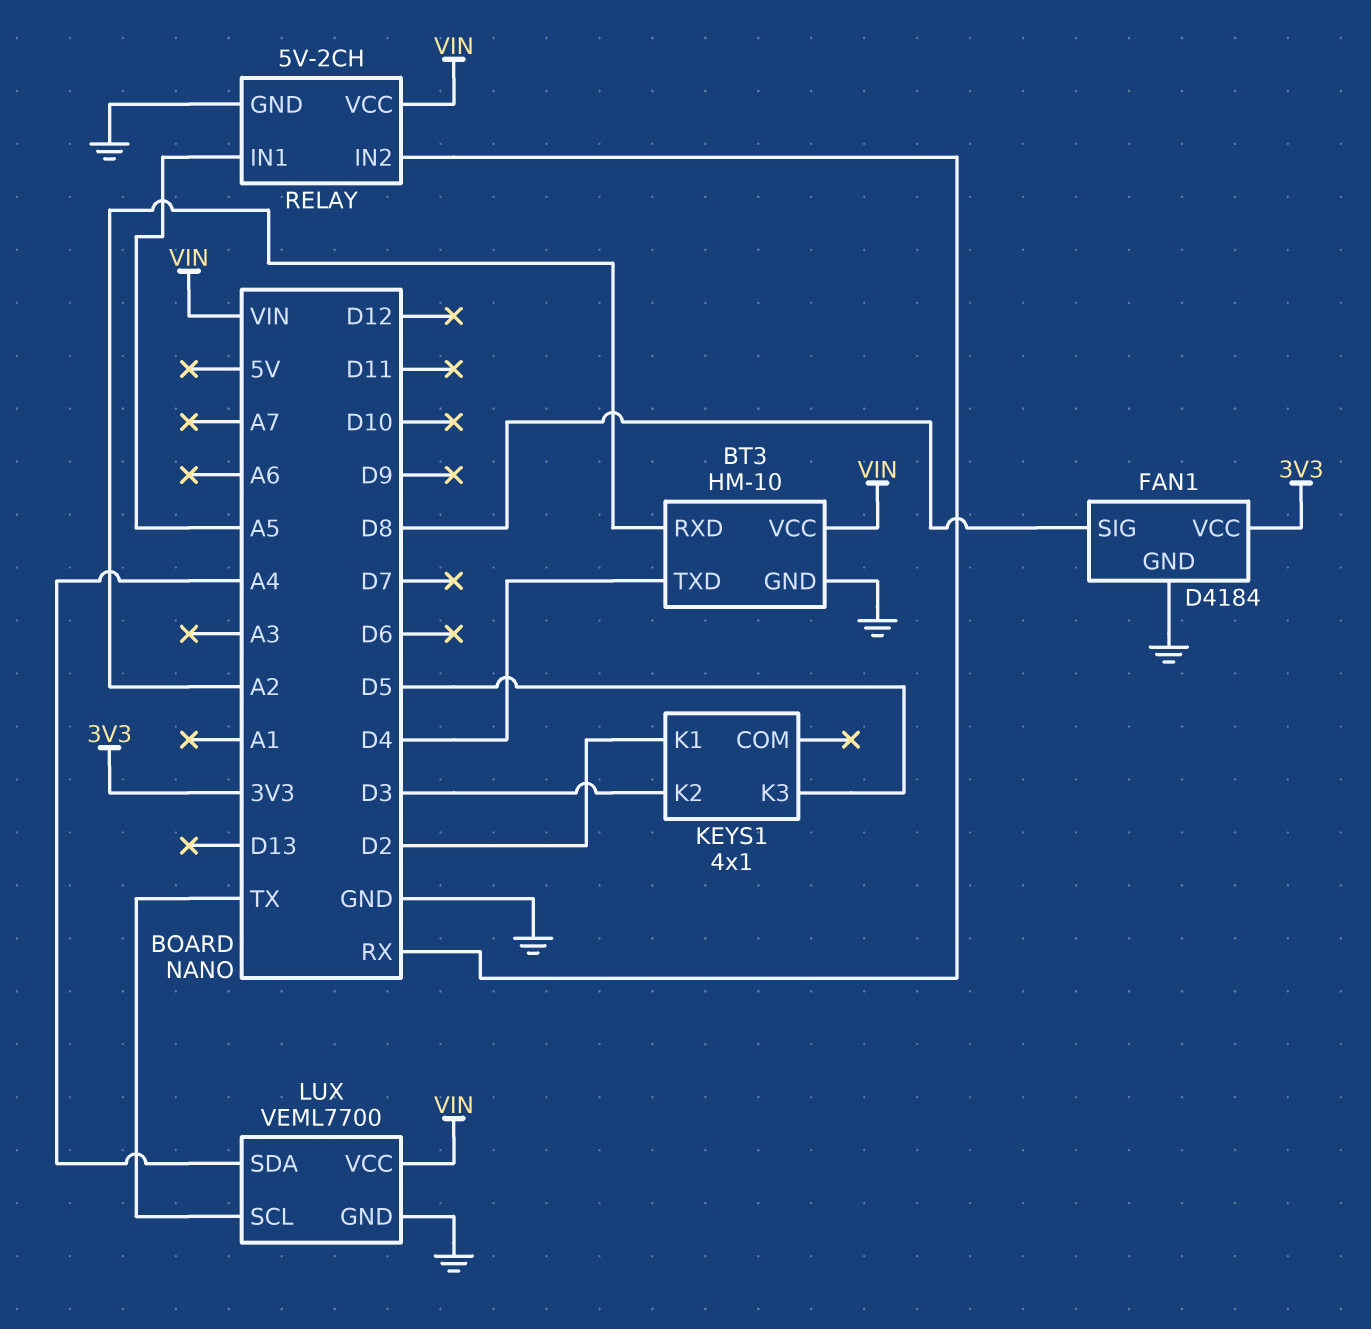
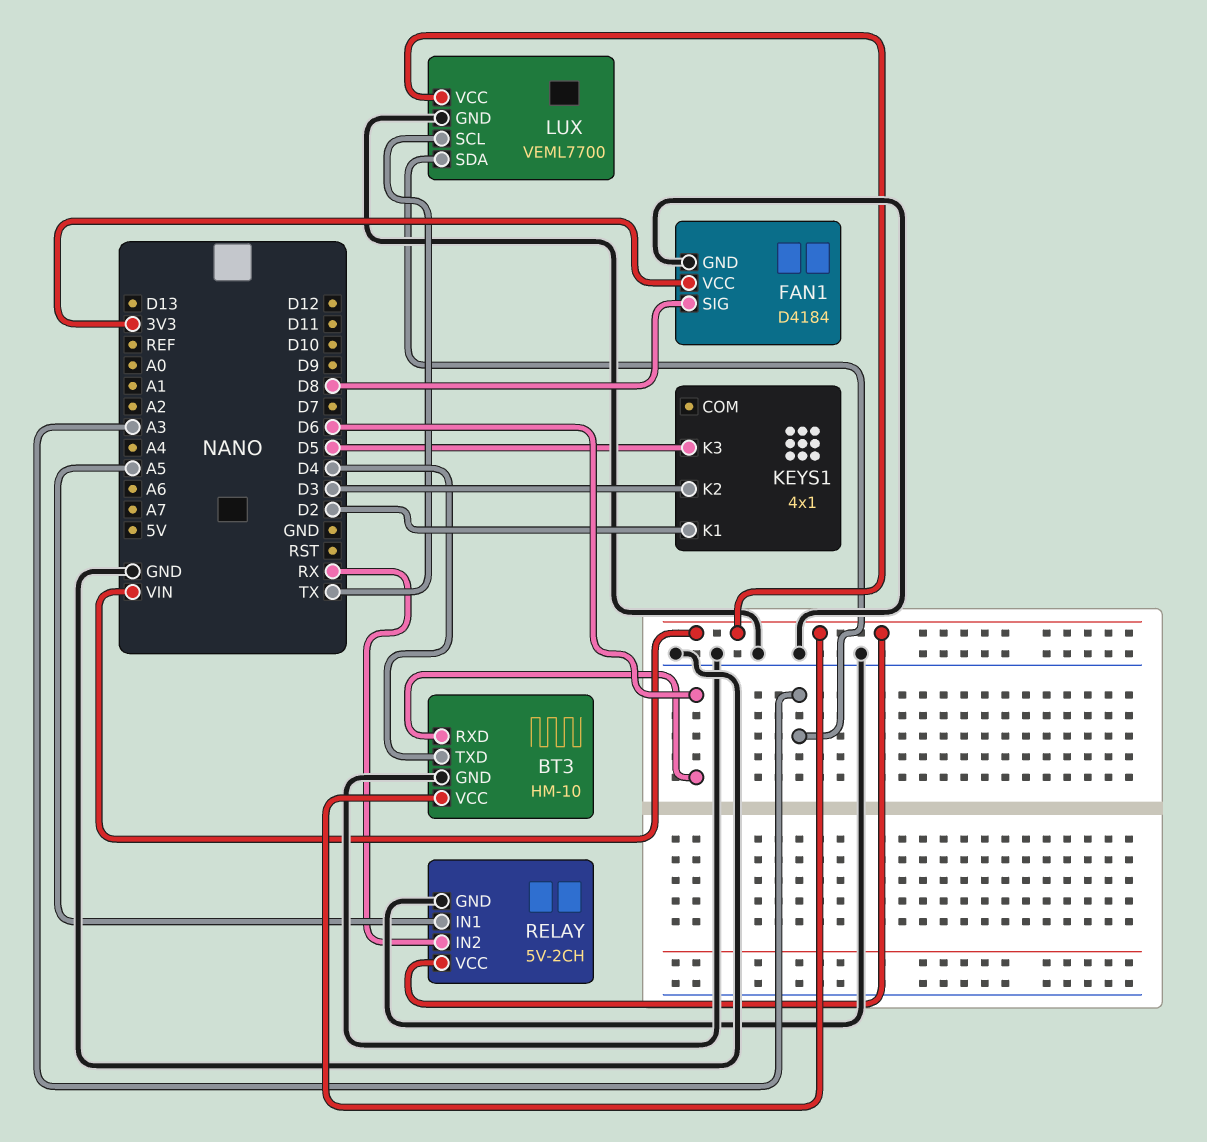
BT3 pin RXD: A2 -> D6
LUX pin SDA: A4 -> A3

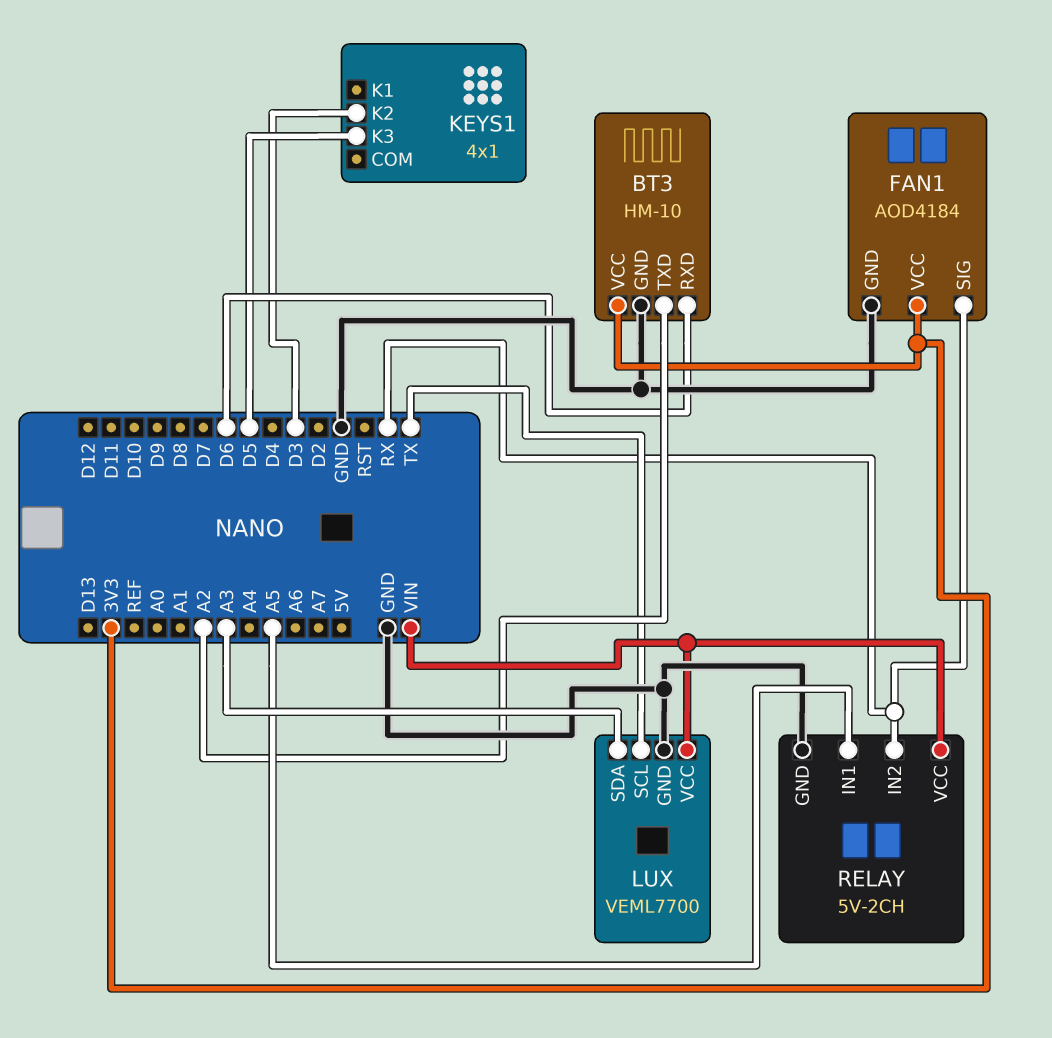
BT3 pin TXD: D4 -> A2
BT3 pin VCC: VIN -> 3V3
FAN1: D4184 -> AOD4184
FAN1 pin SIG: D8 -> RX
KEYS1 pin K1: D2 -> none

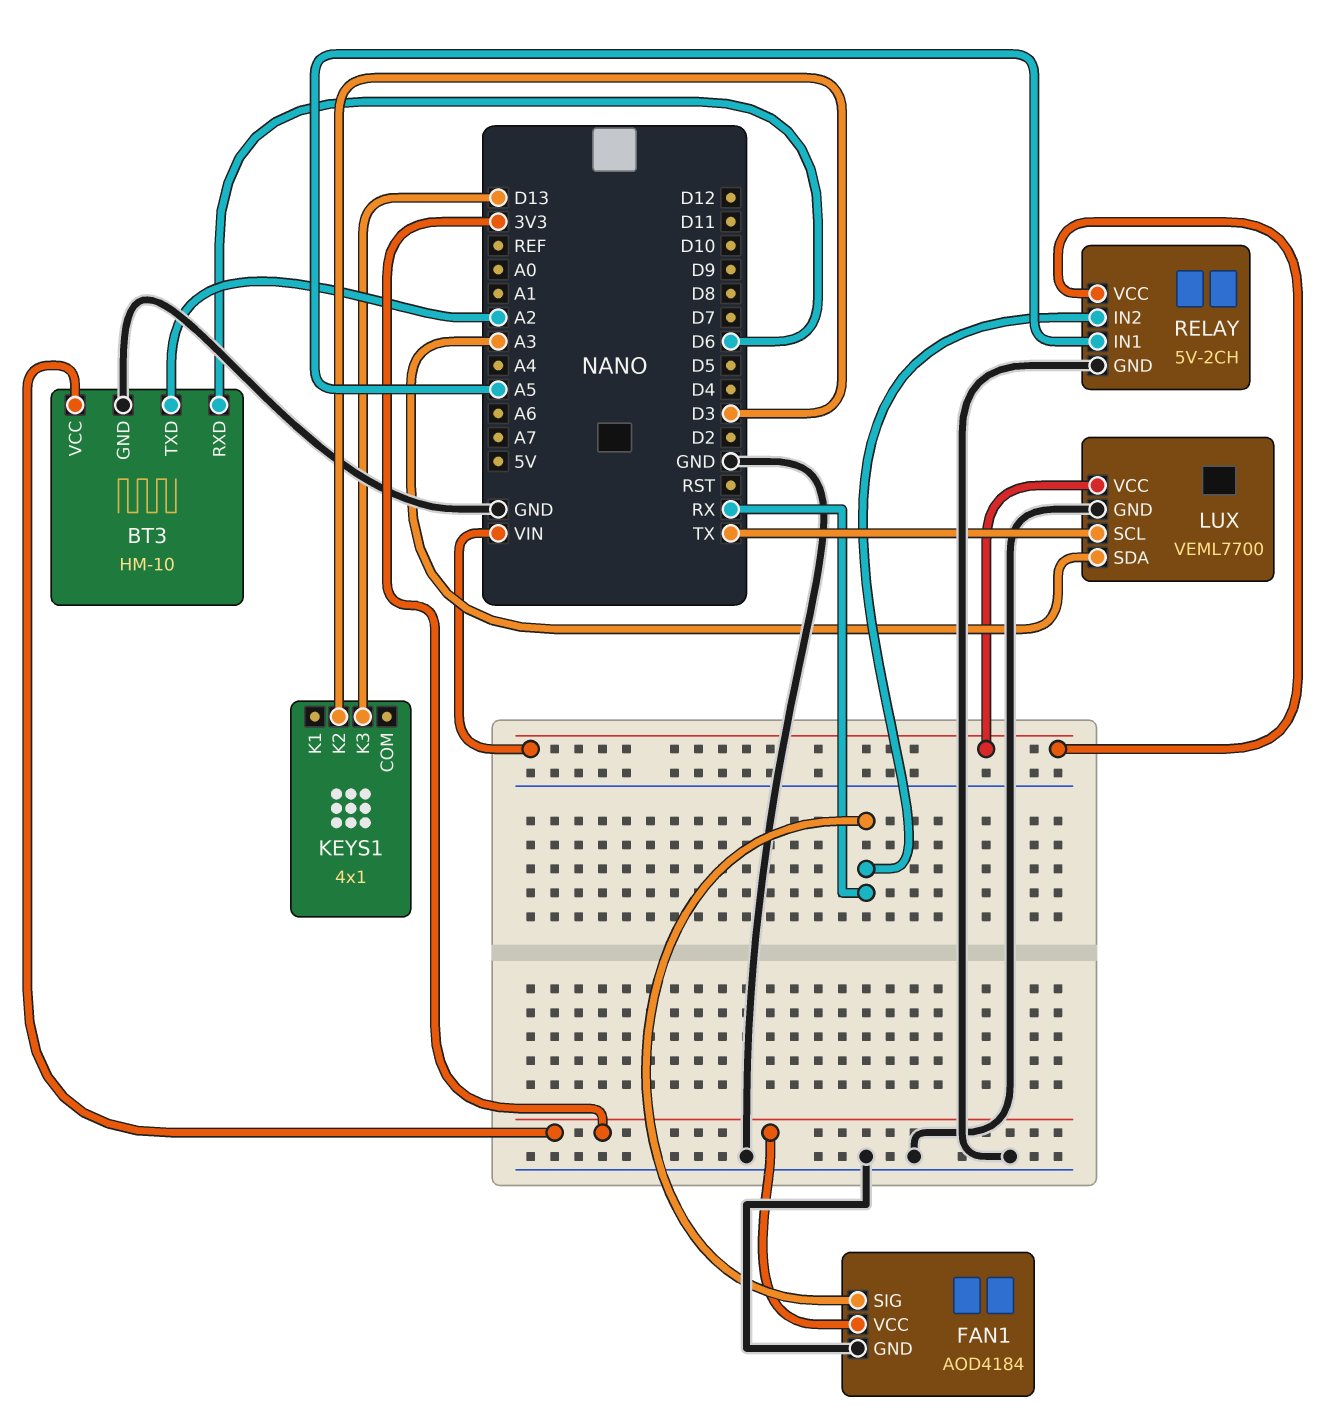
KEYS1 pin K3: D5 -> D13

